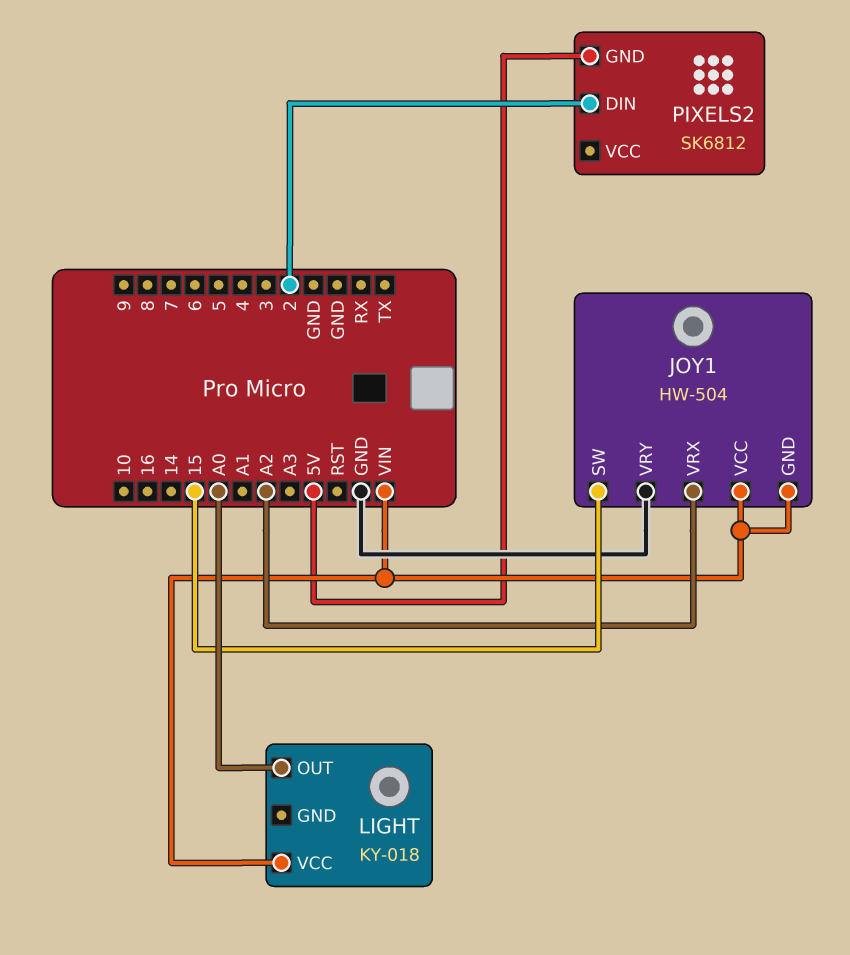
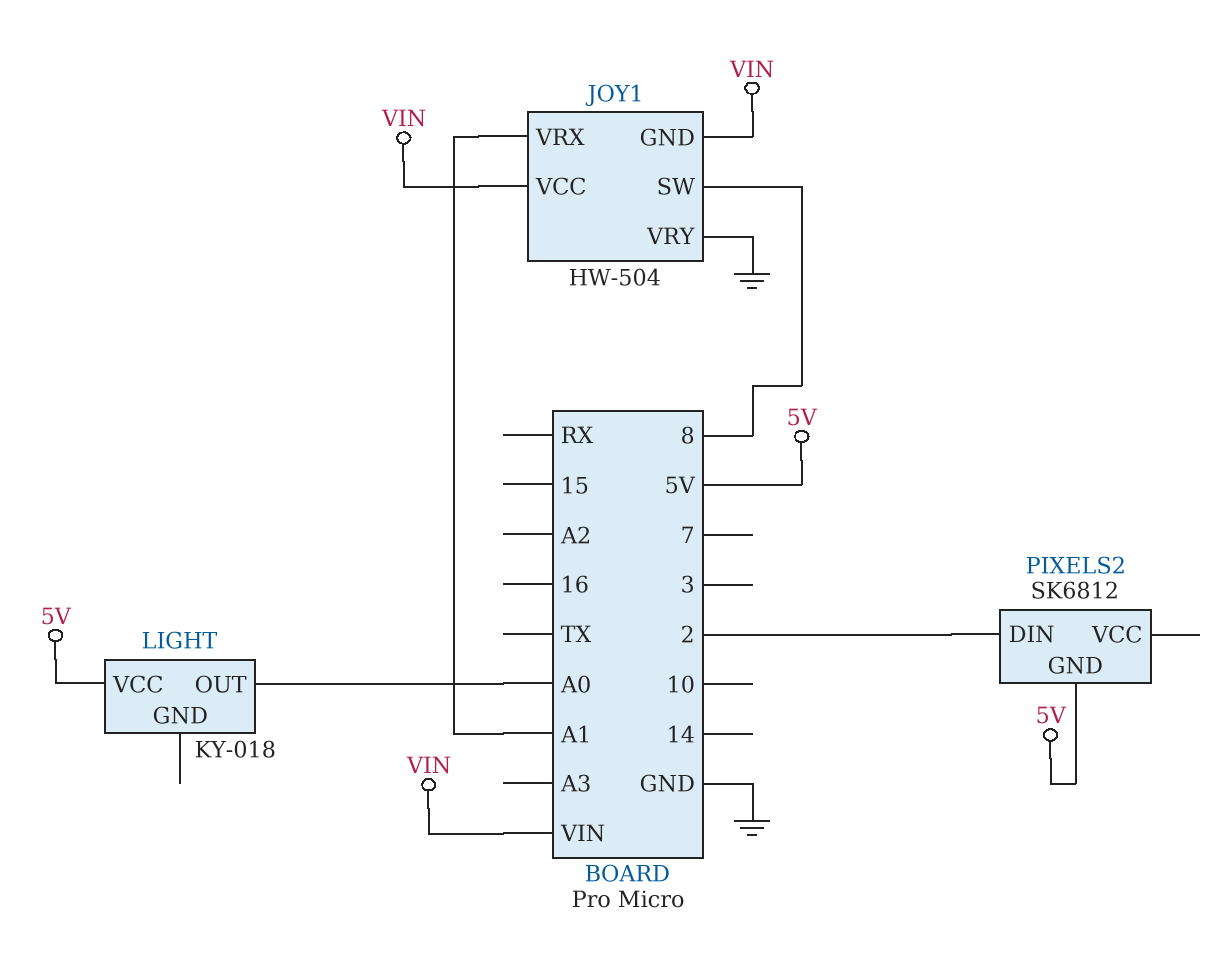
JOY1 pin SW: 15 -> 8
JOY1 pin VRX: A2 -> A1
LIGHT pin VCC: VIN -> 5V

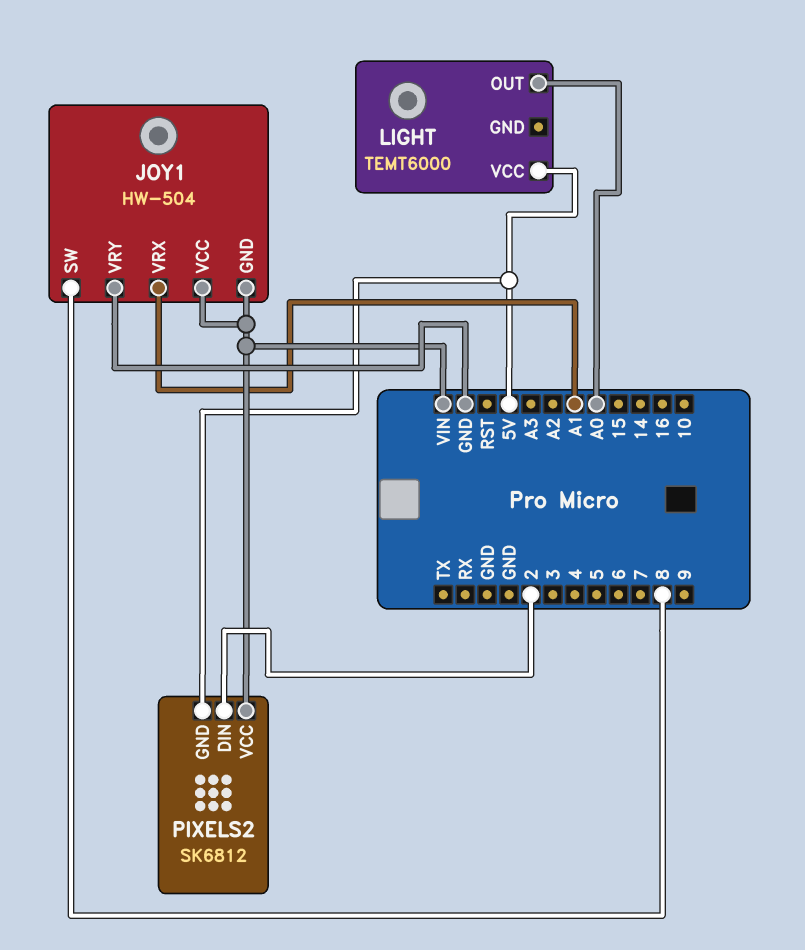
LIGHT: KY-018 -> TEMT6000
PIXELS2 pin VCC: none -> VIN

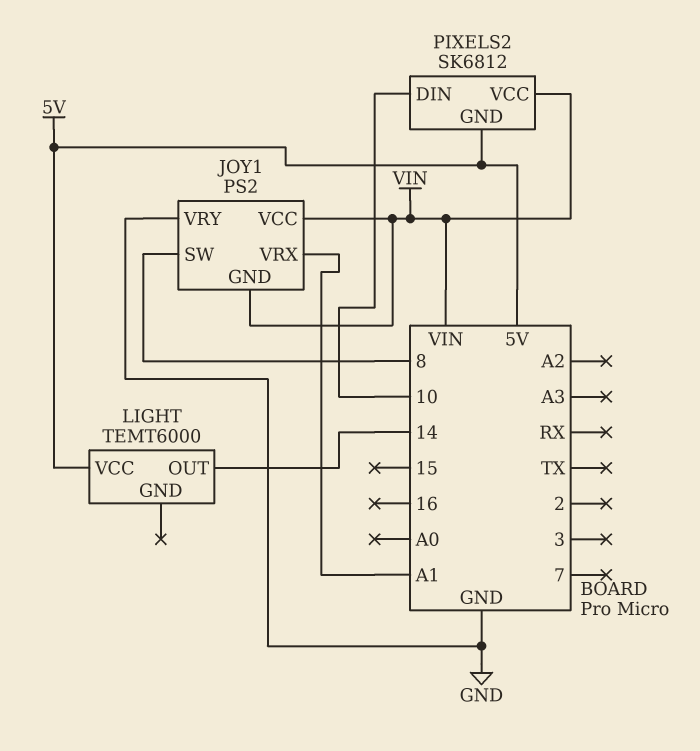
JOY1: HW-504 -> PS2
LIGHT pin OUT: A0 -> 14
PIXELS2 pin DIN: 2 -> 10

